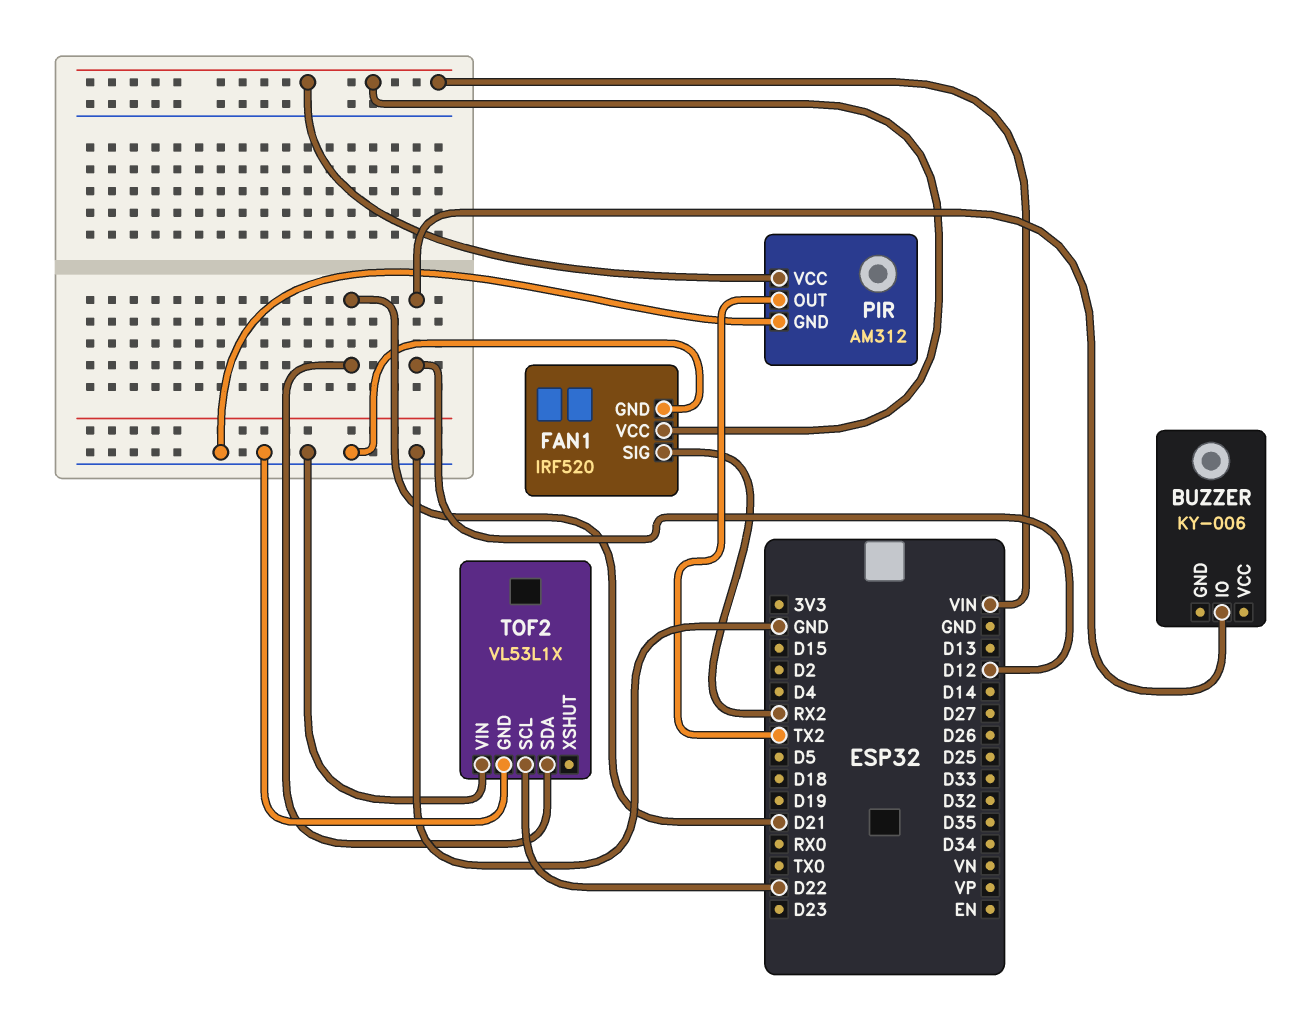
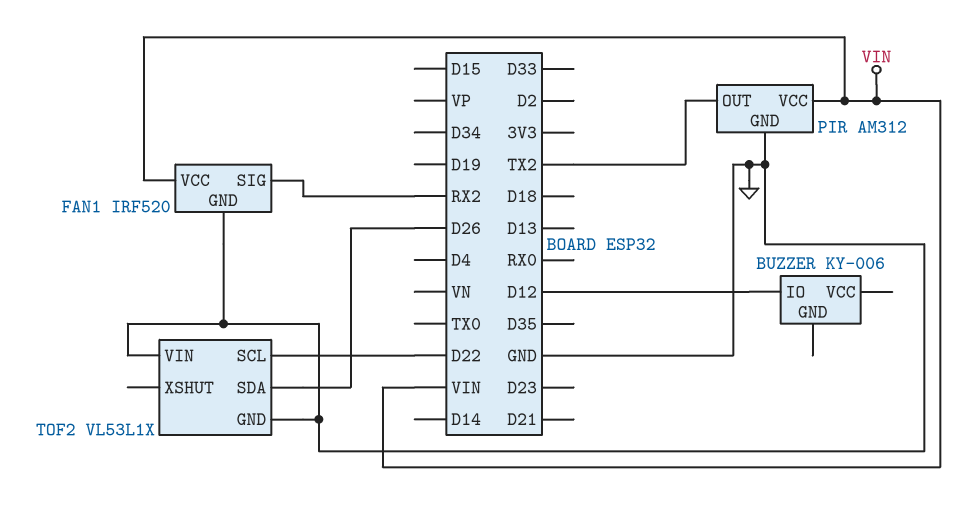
TOF2 pin SDA: D21 -> D26

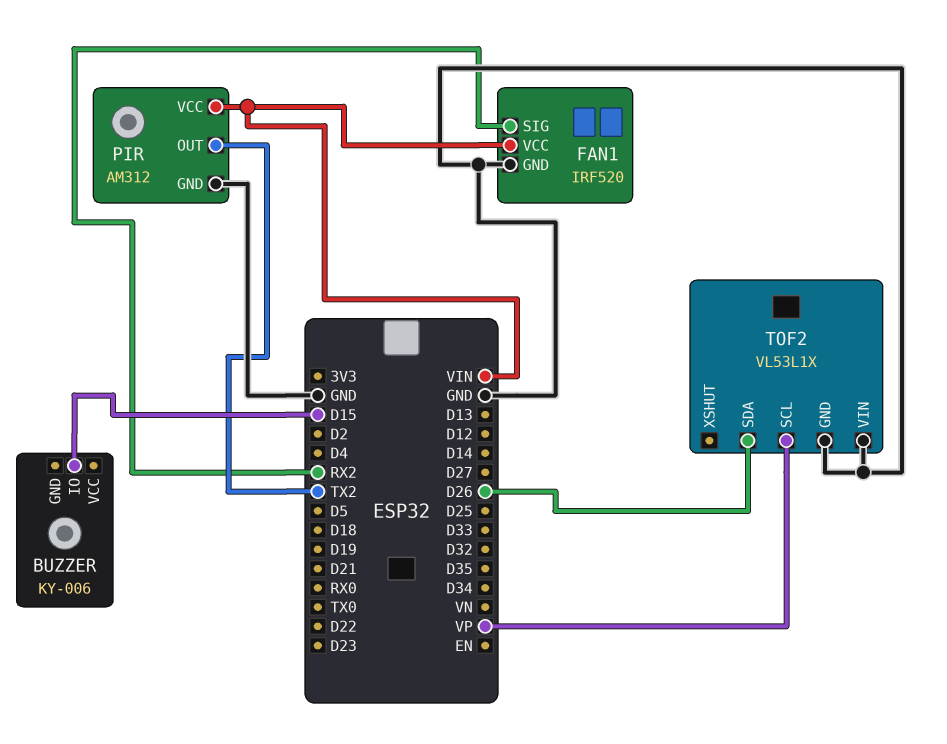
BUZZER pin IO: D12 -> D15
TOF2 pin SCL: D22 -> VP

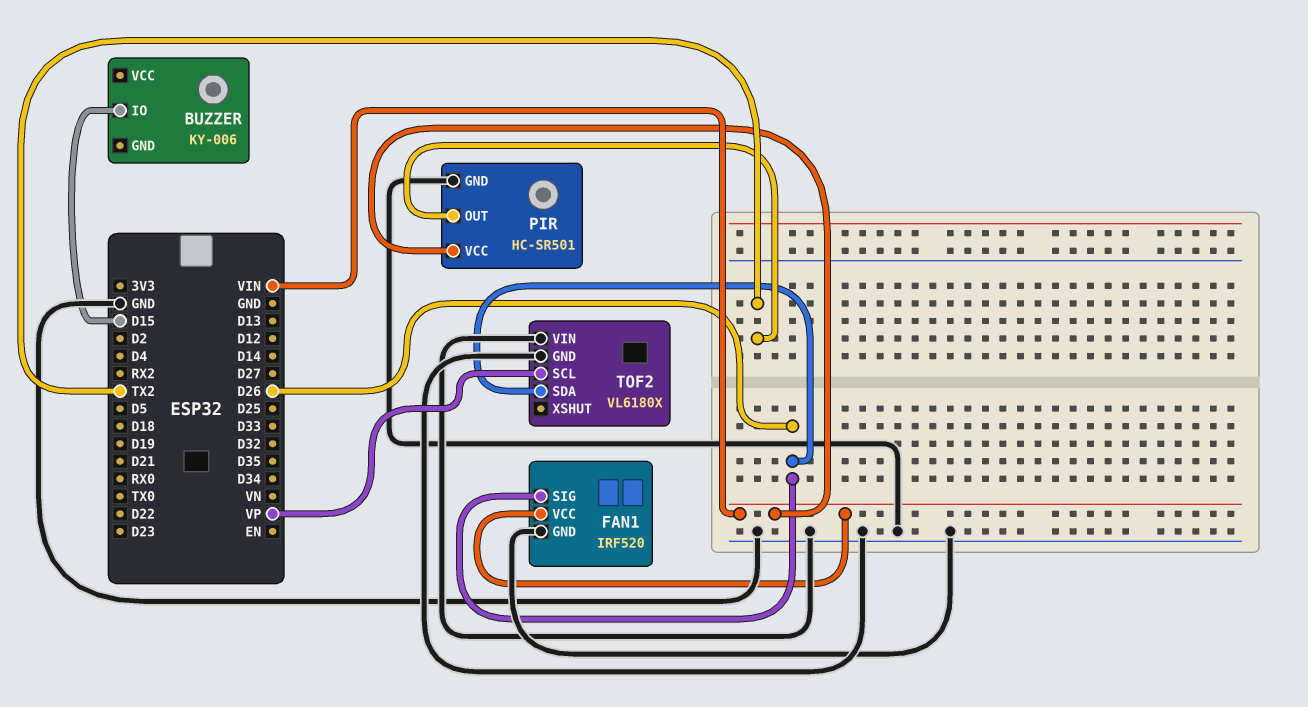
FAN1 pin SIG: RX2 -> D26
PIR: AM312 -> HC-SR501
TOF2: VL53L1X -> VL6180X

